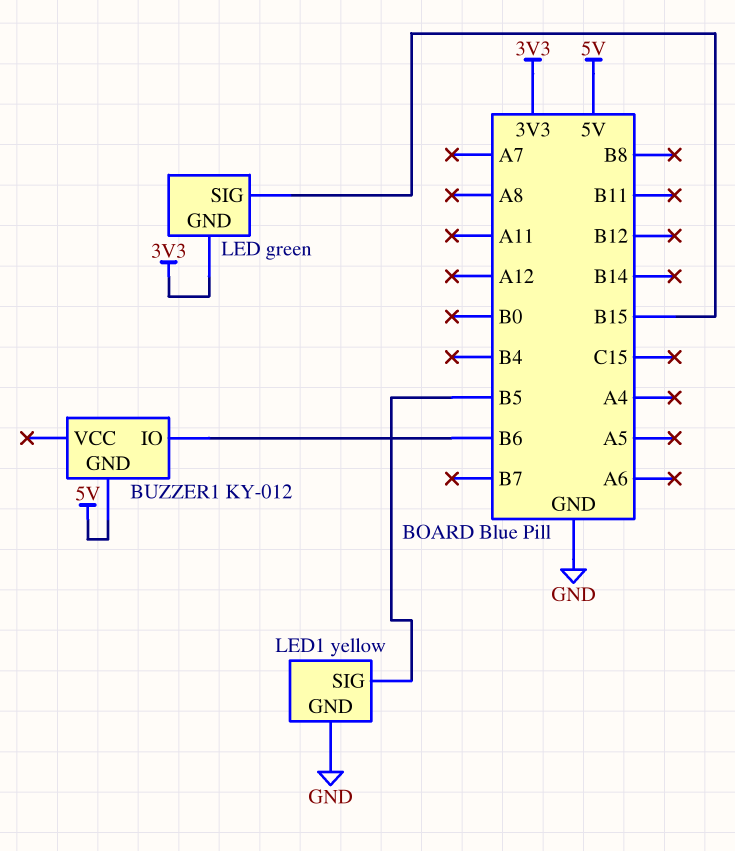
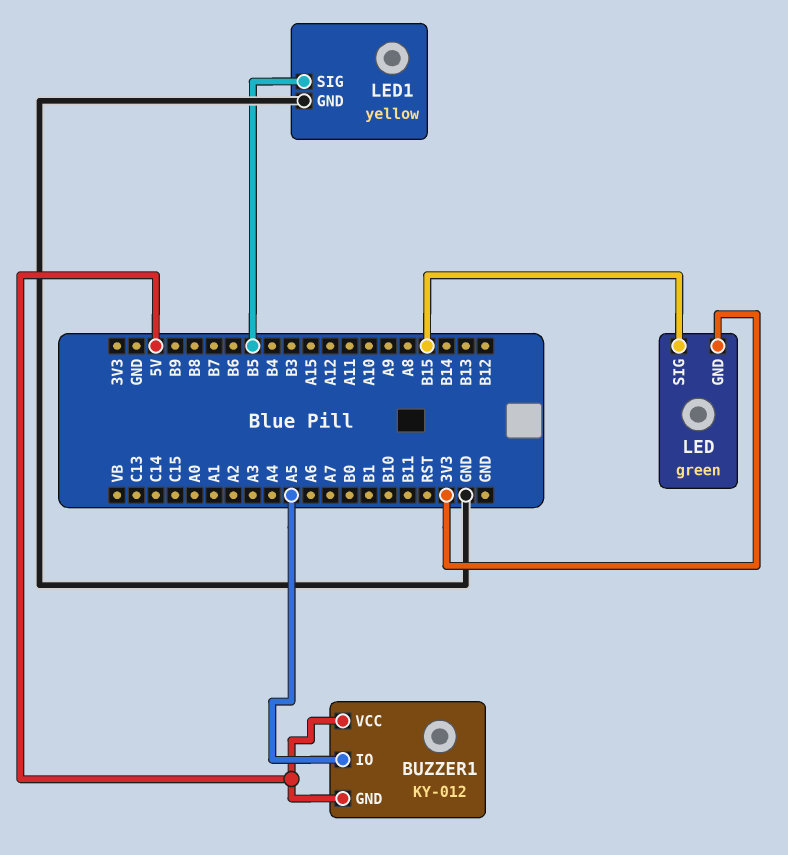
BUZZER1 pin IO: B6 -> A5
BUZZER1 pin VCC: none -> 5V

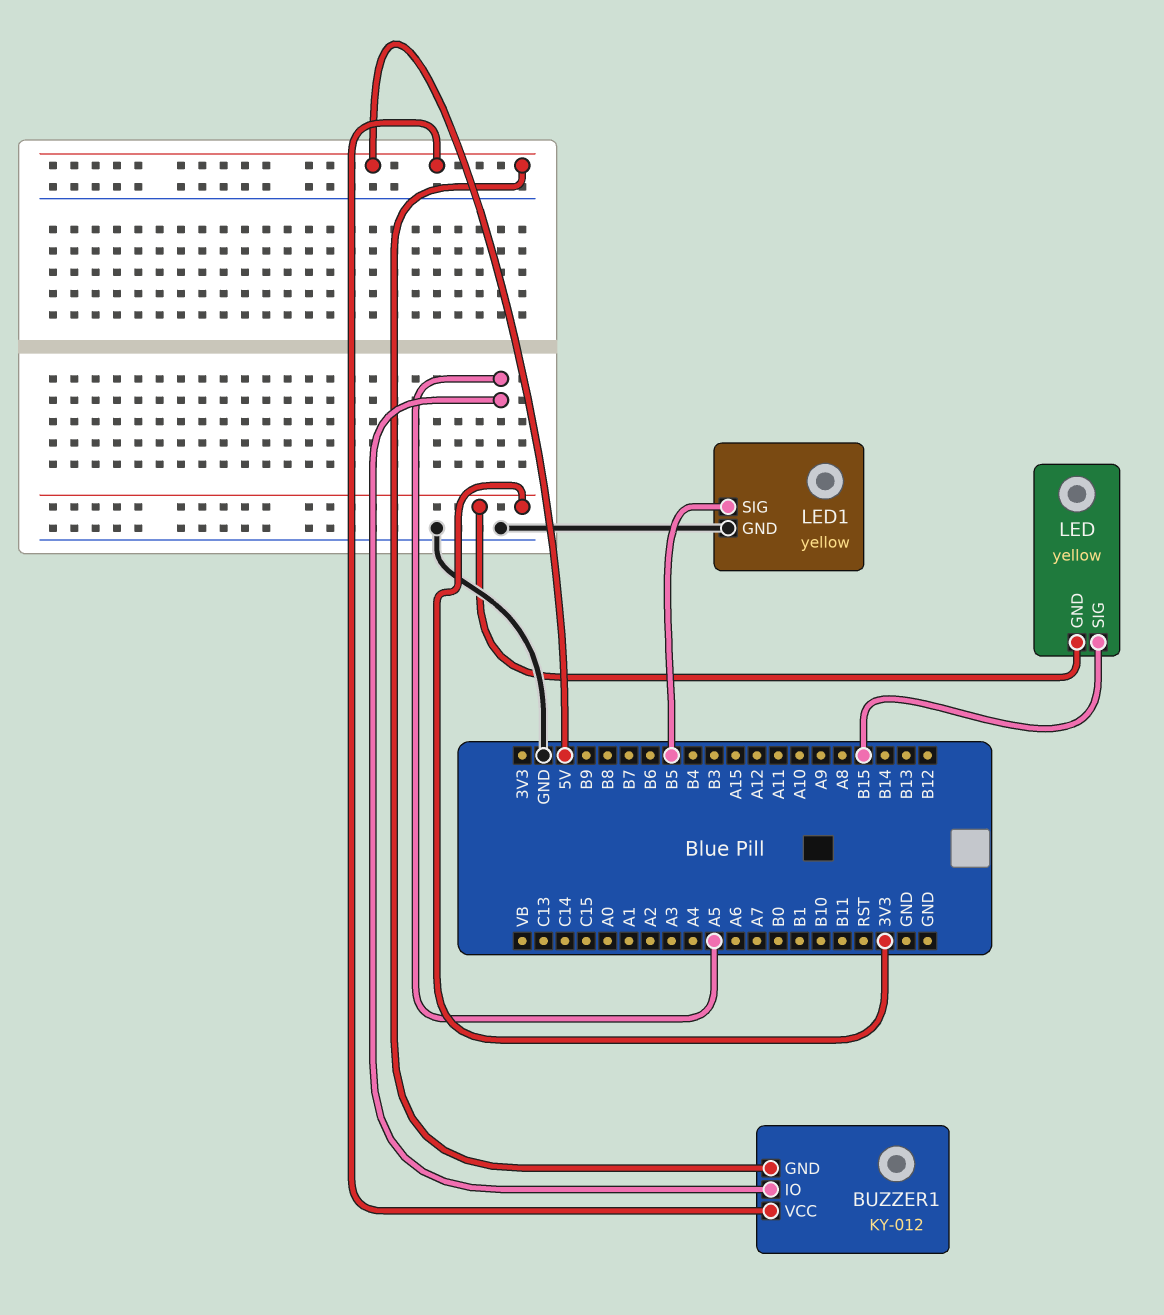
LED: green -> yellow

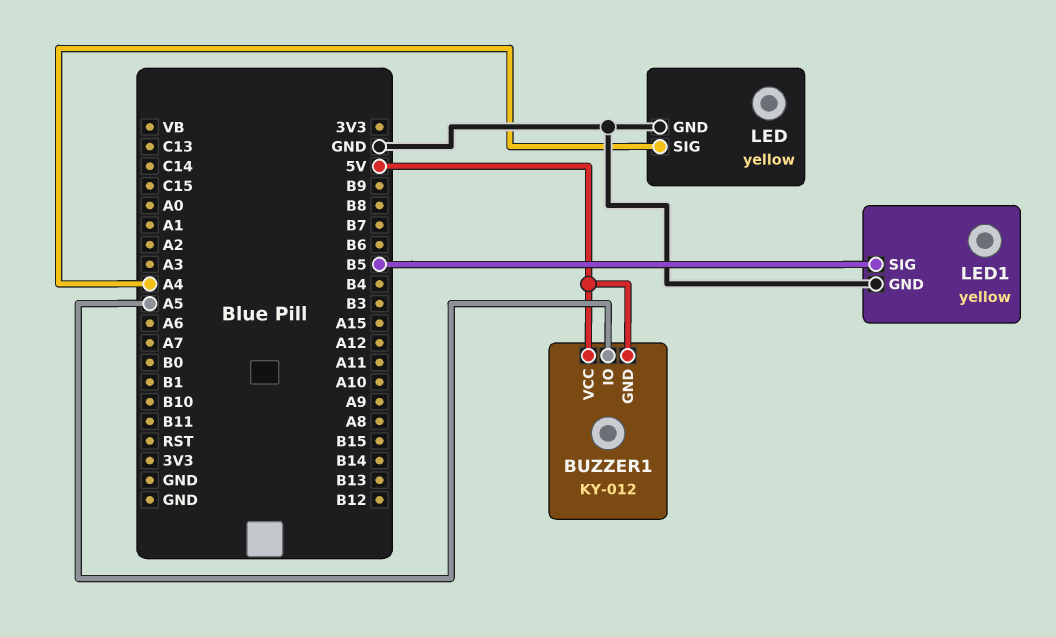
LED pin GND: 3V3 -> GND
LED pin SIG: B15 -> A4

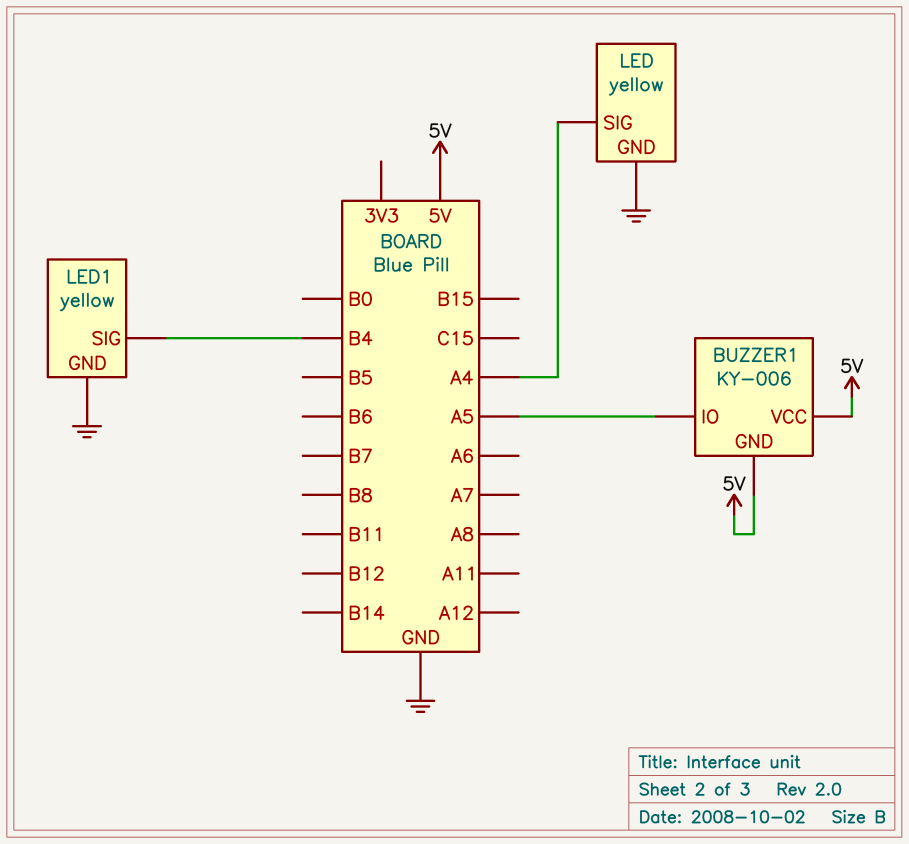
BUZZER1: KY-012 -> KY-006
LED1 pin SIG: B5 -> B4

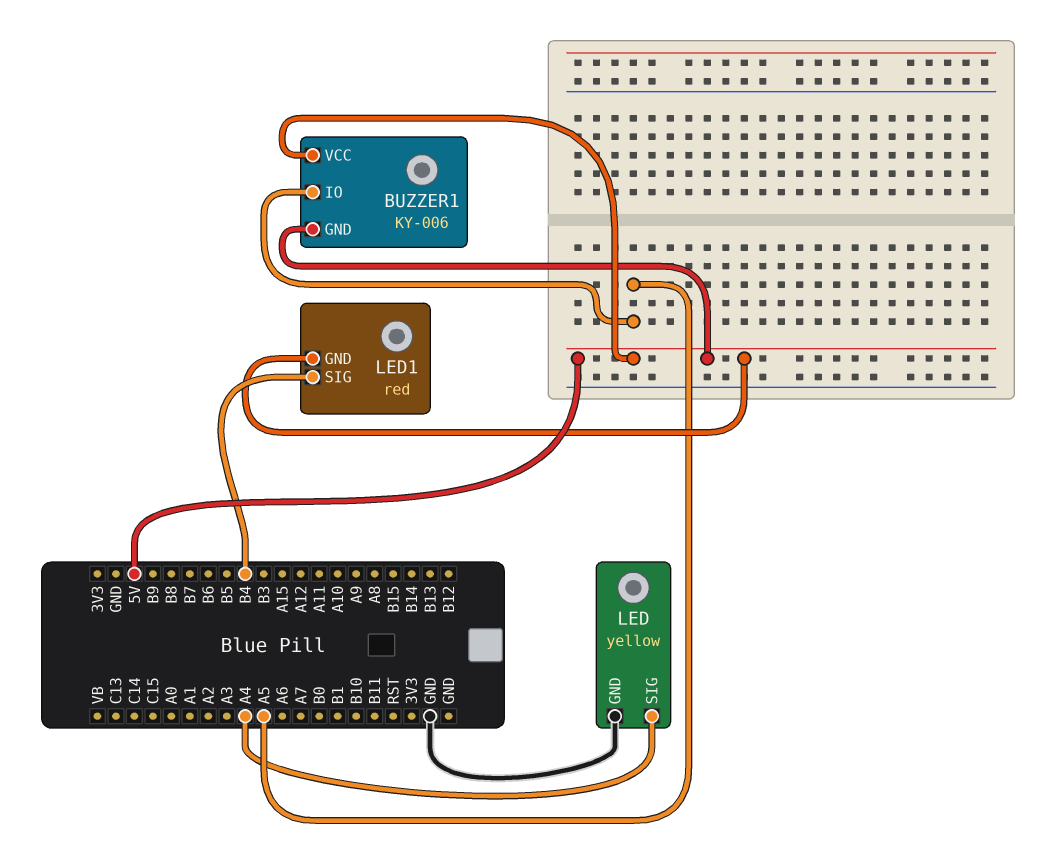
LED1: yellow -> red
LED1 pin GND: GND -> 5V

